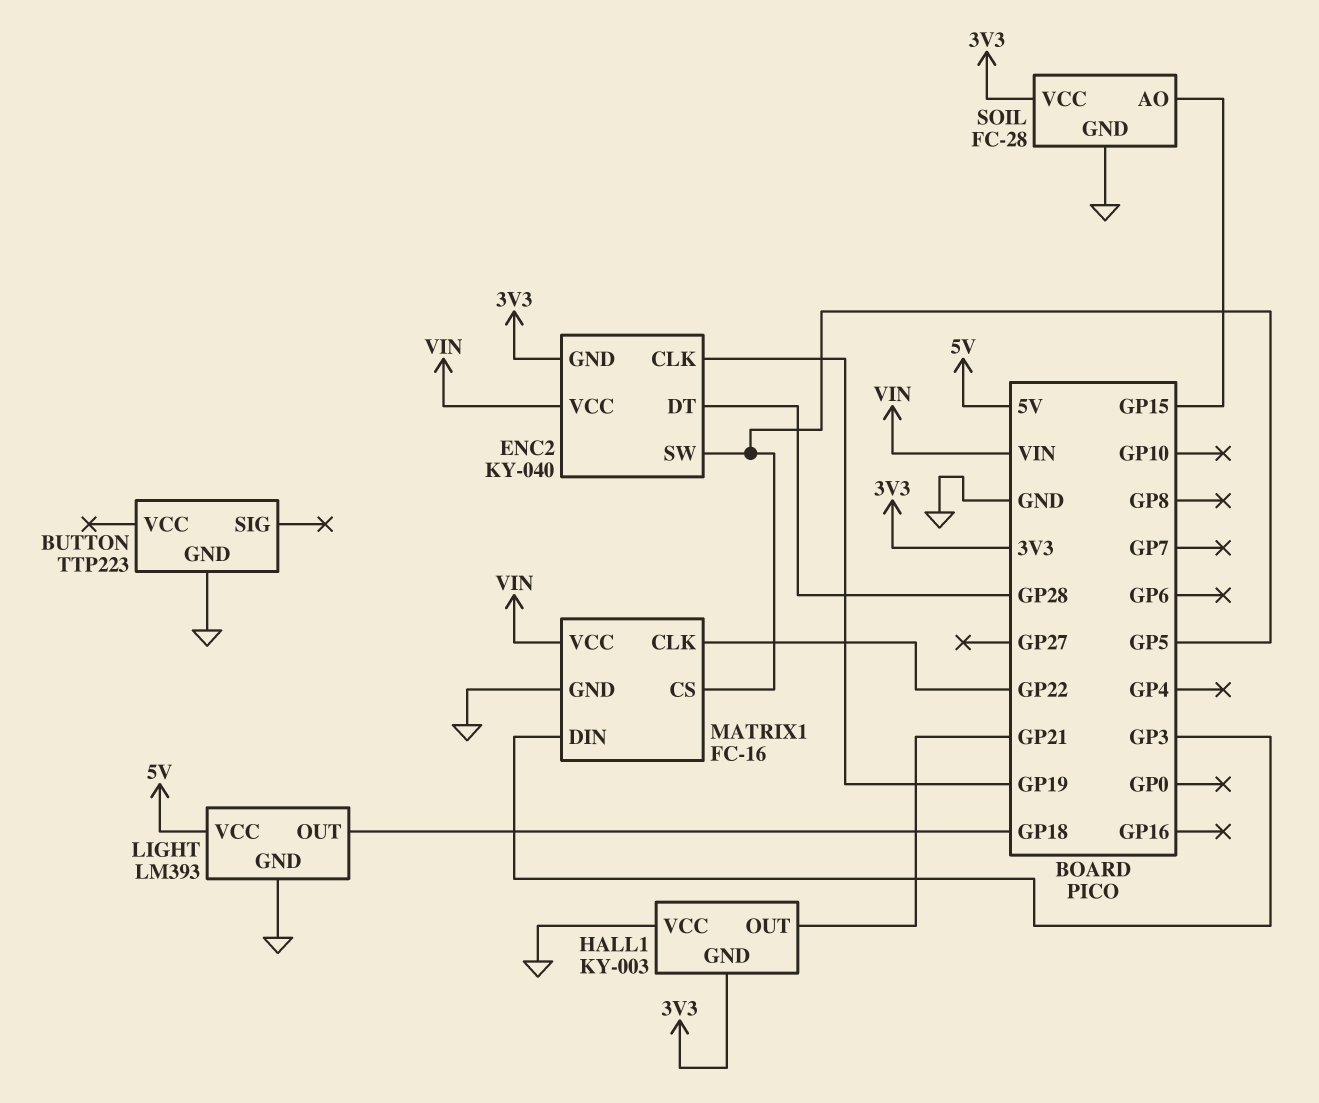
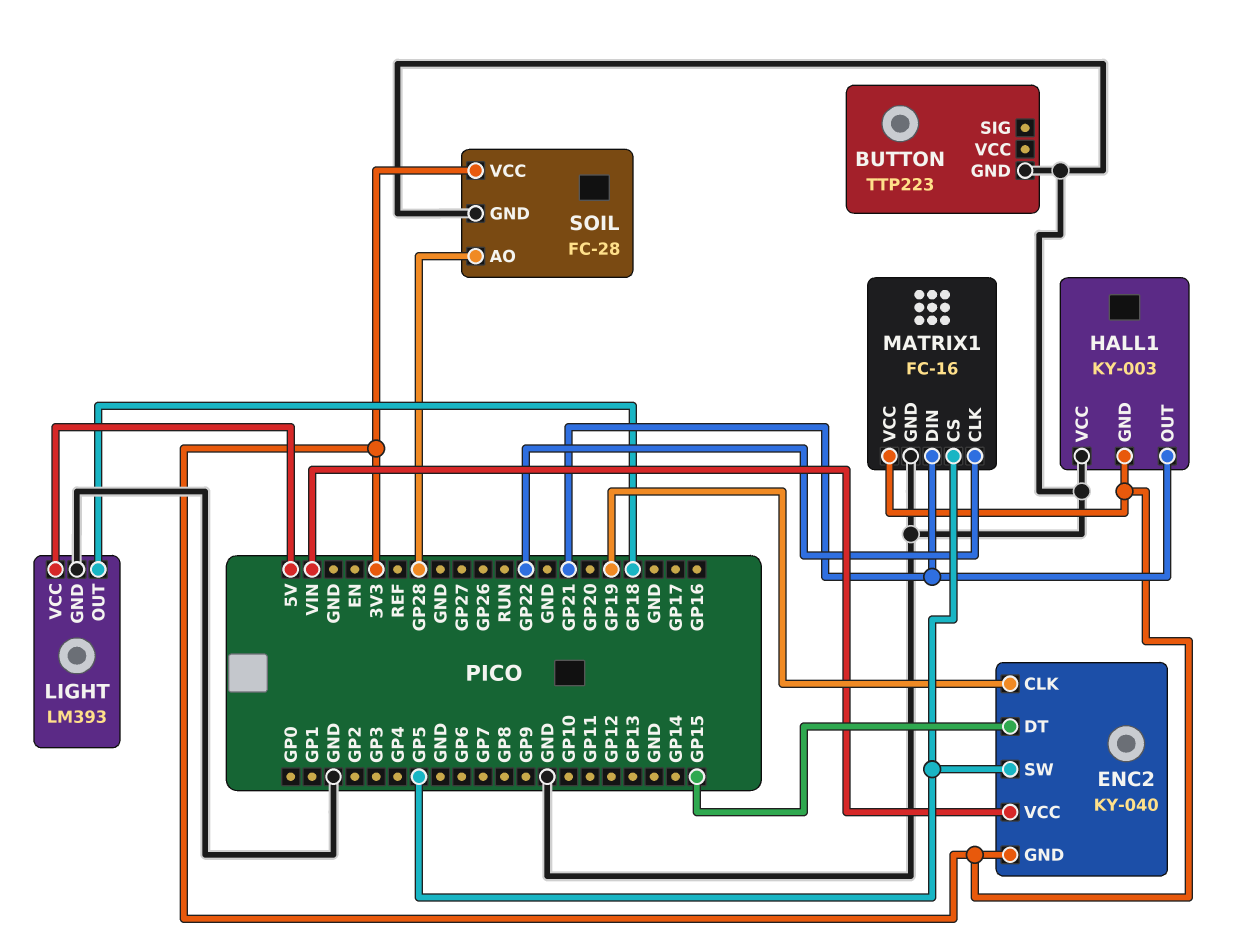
ENC2 pin DT: GP28 -> GP15
MATRIX1 pin DIN: GP3 -> GP21
MATRIX1 pin VCC: VIN -> 3V3
SOIL pin AO: GP15 -> GP28

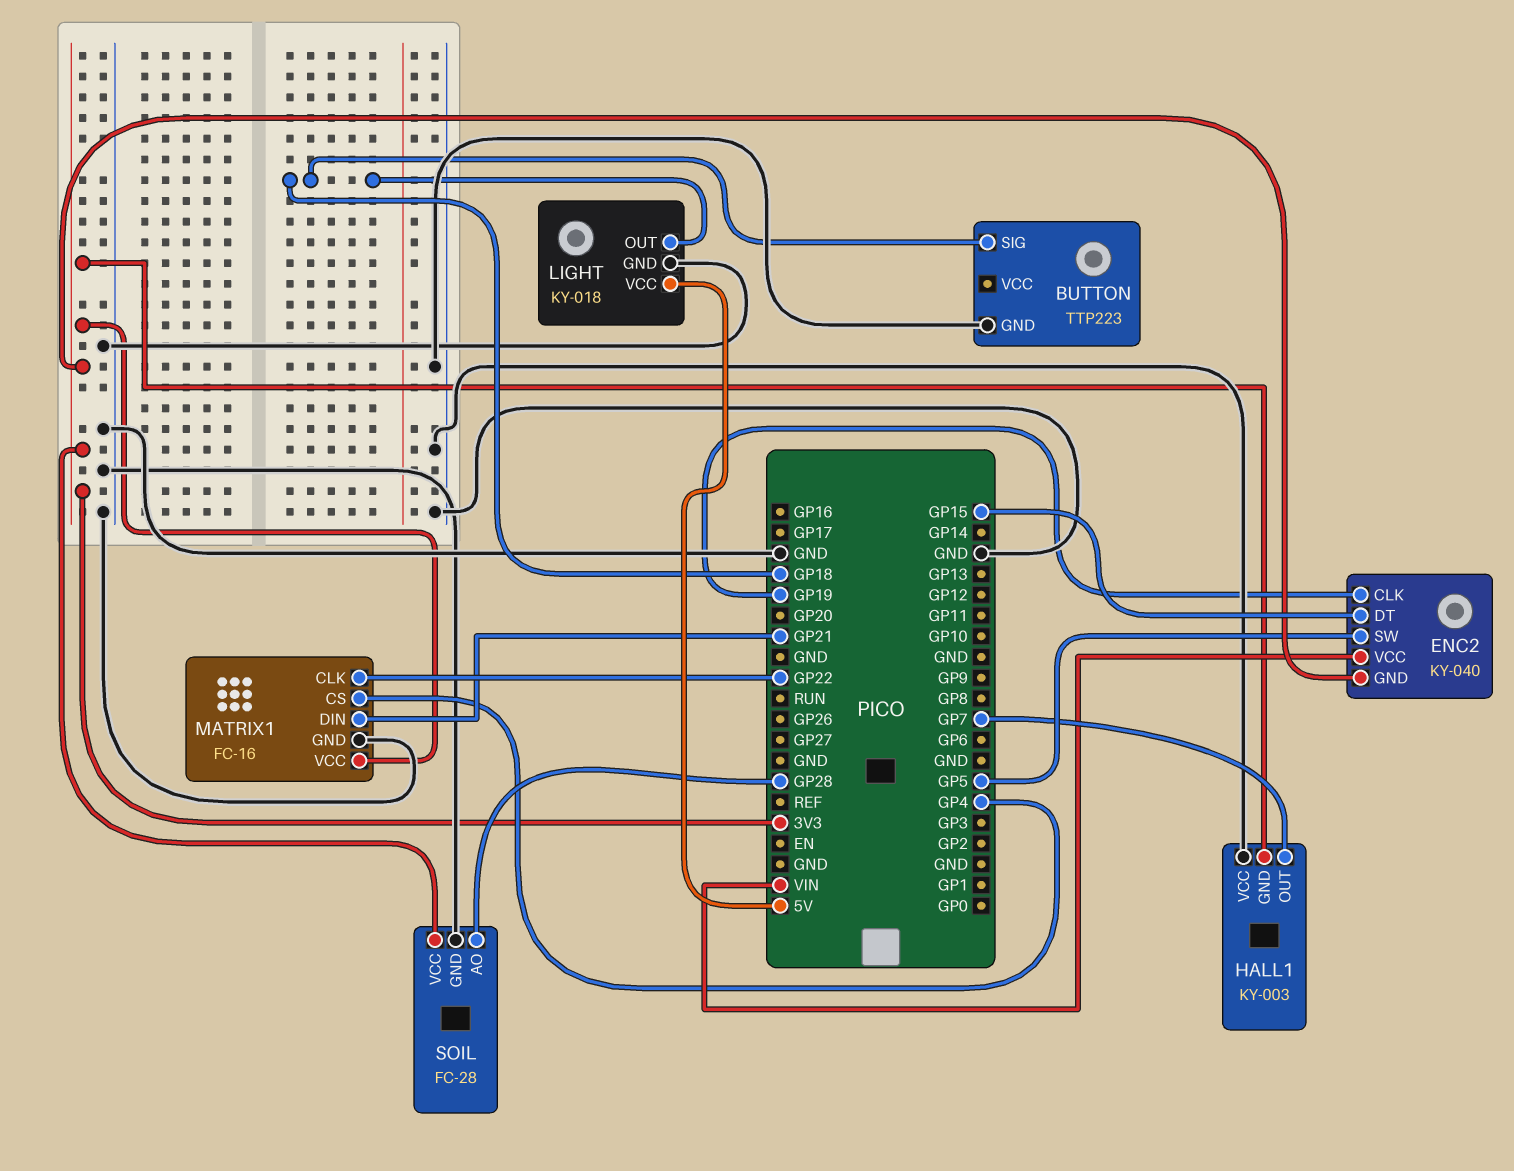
BUTTON pin SIG: none -> GP18
HALL1 pin OUT: GP21 -> GP7
LIGHT: LM393 -> KY-018
MATRIX1 pin CS: GP5 -> GP4

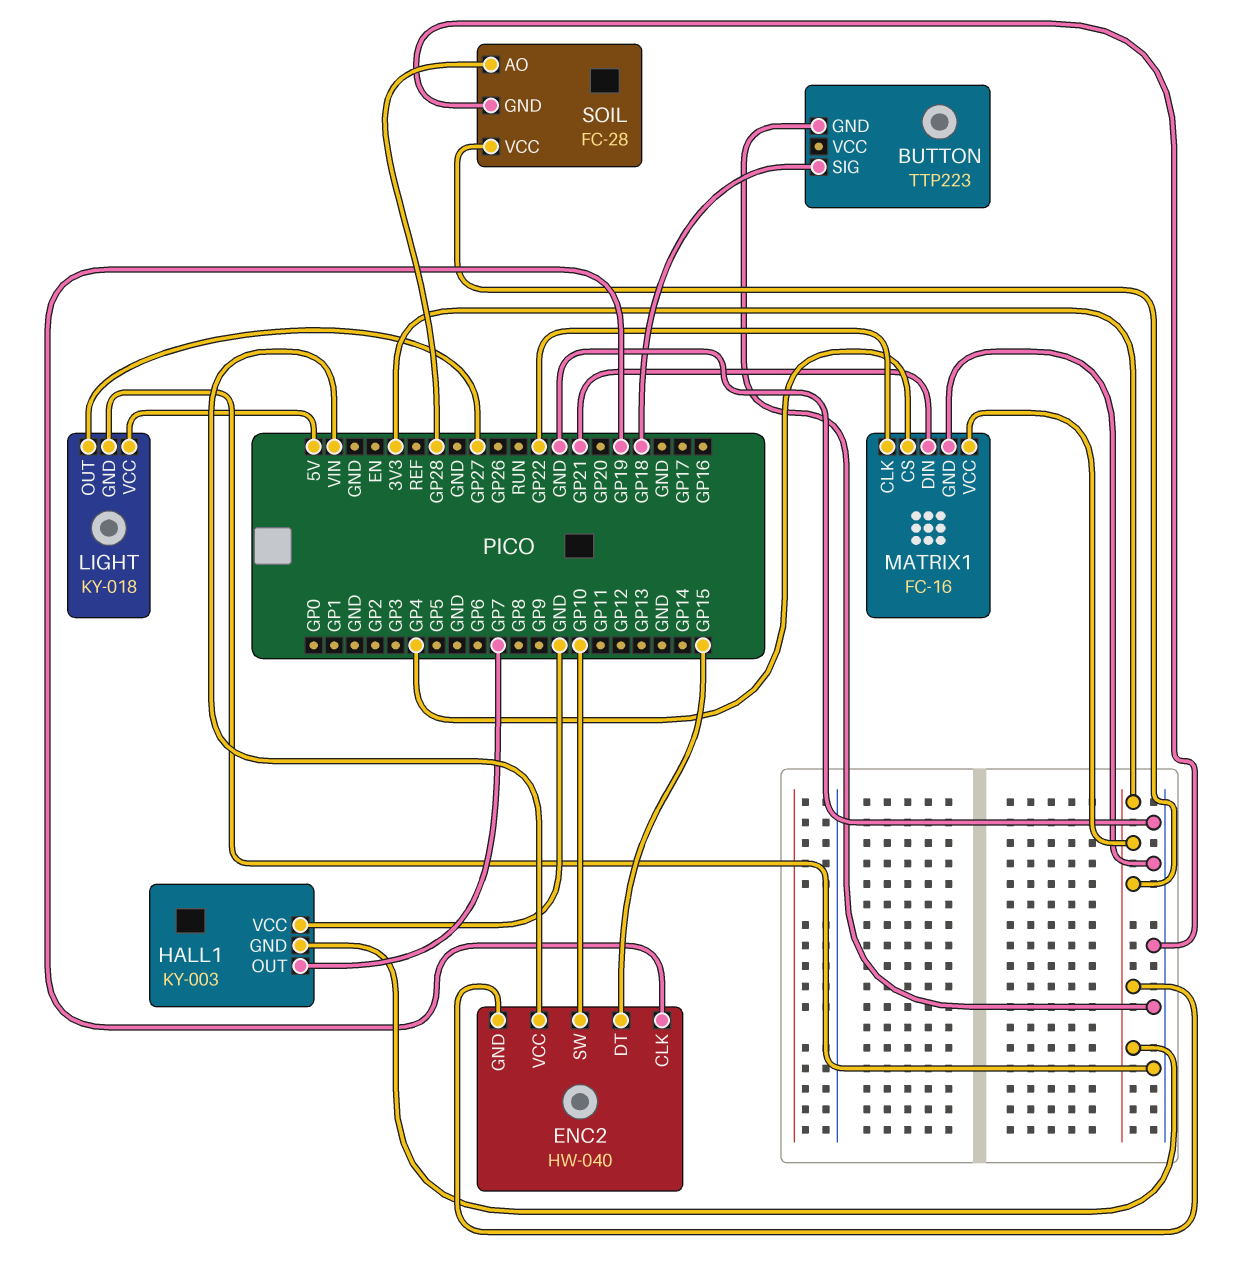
ENC2: KY-040 -> HW-040
ENC2 pin SW: GP5 -> GP10
LIGHT pin OUT: GP18 -> GP27

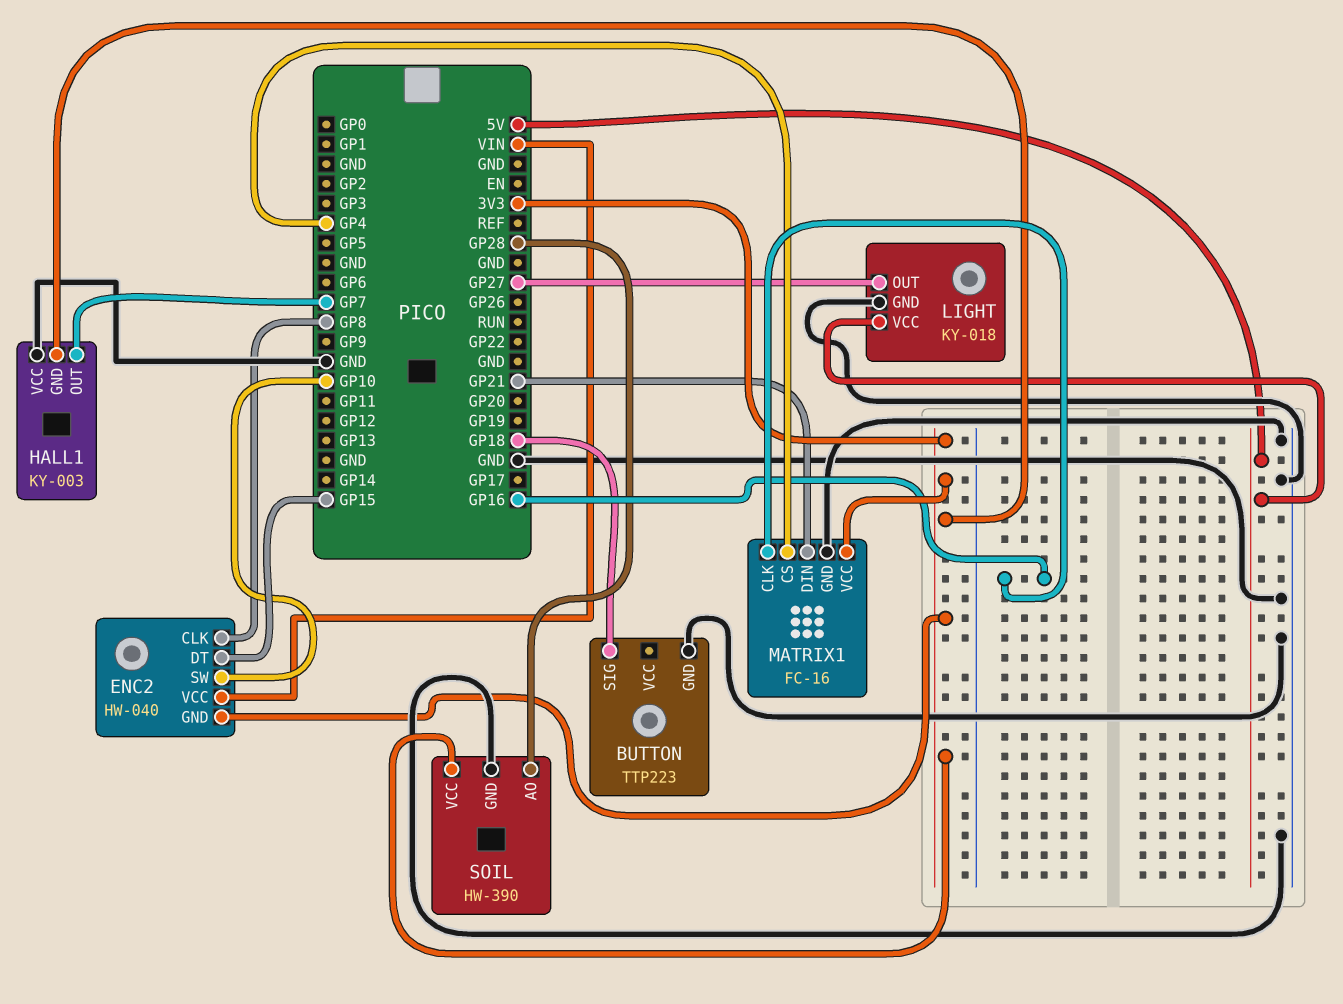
ENC2 pin CLK: GP19 -> GP8
MATRIX1 pin CLK: GP22 -> GP16
SOIL: FC-28 -> HW-390

